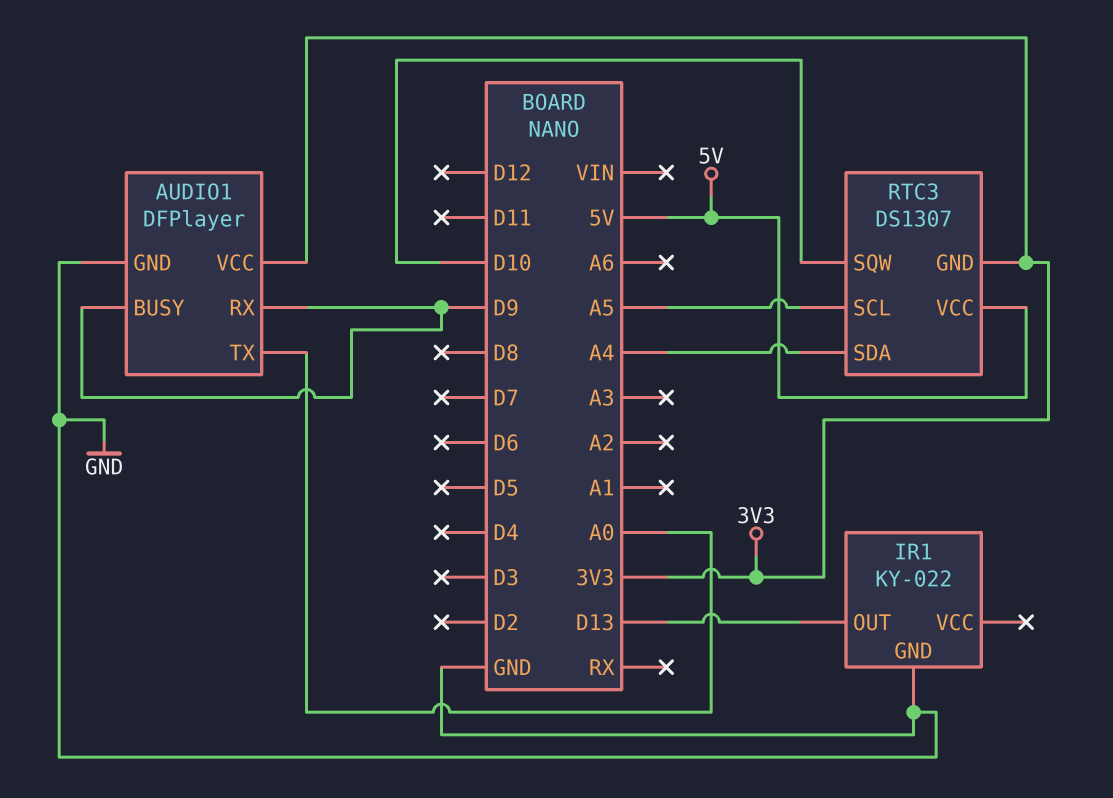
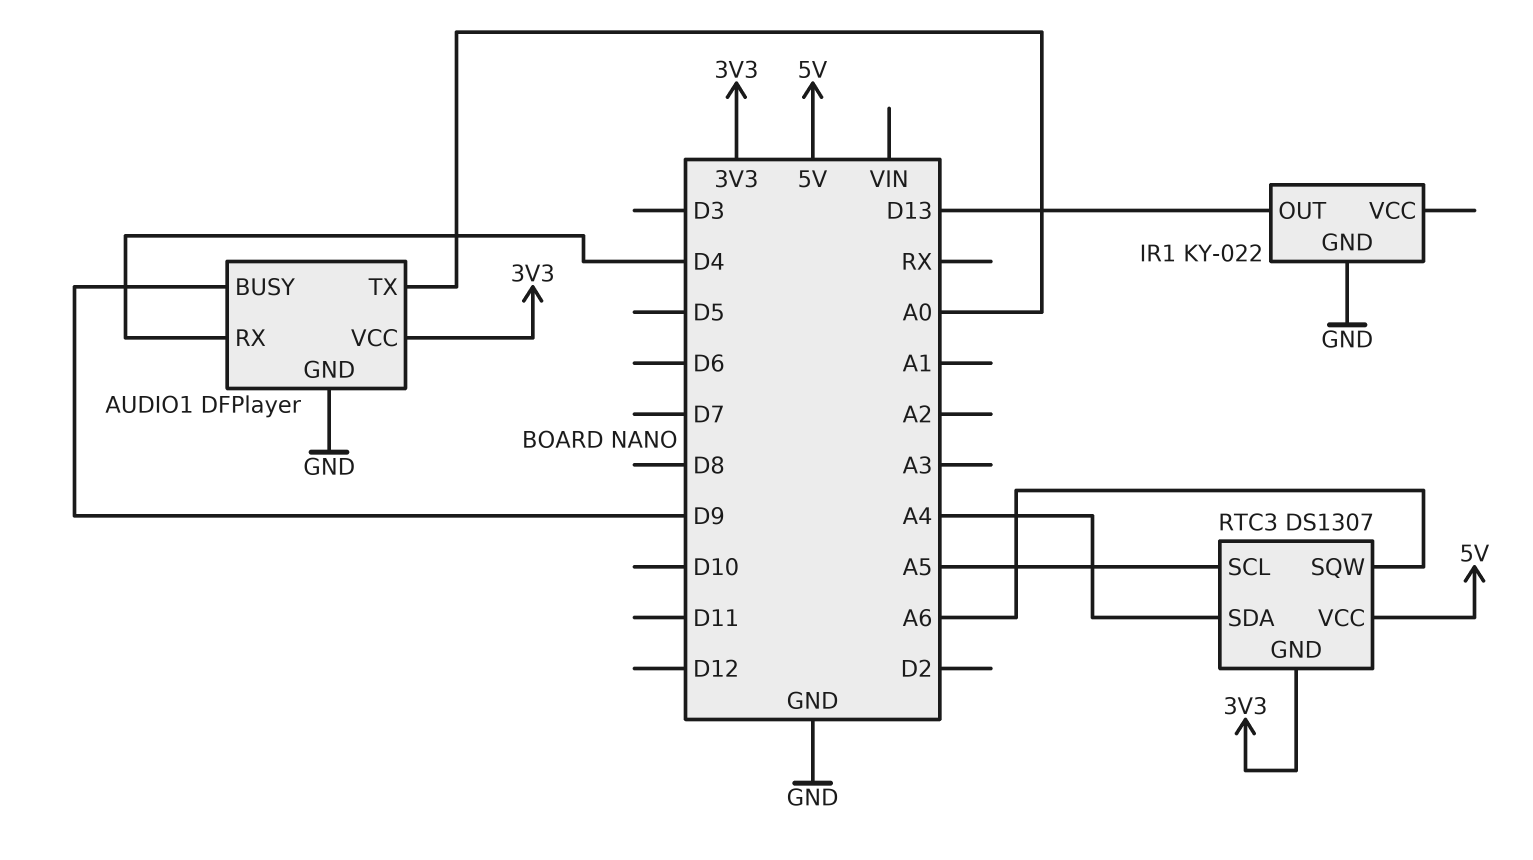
AUDIO1 pin RX: D9 -> D4
RTC3 pin SQW: D10 -> A6

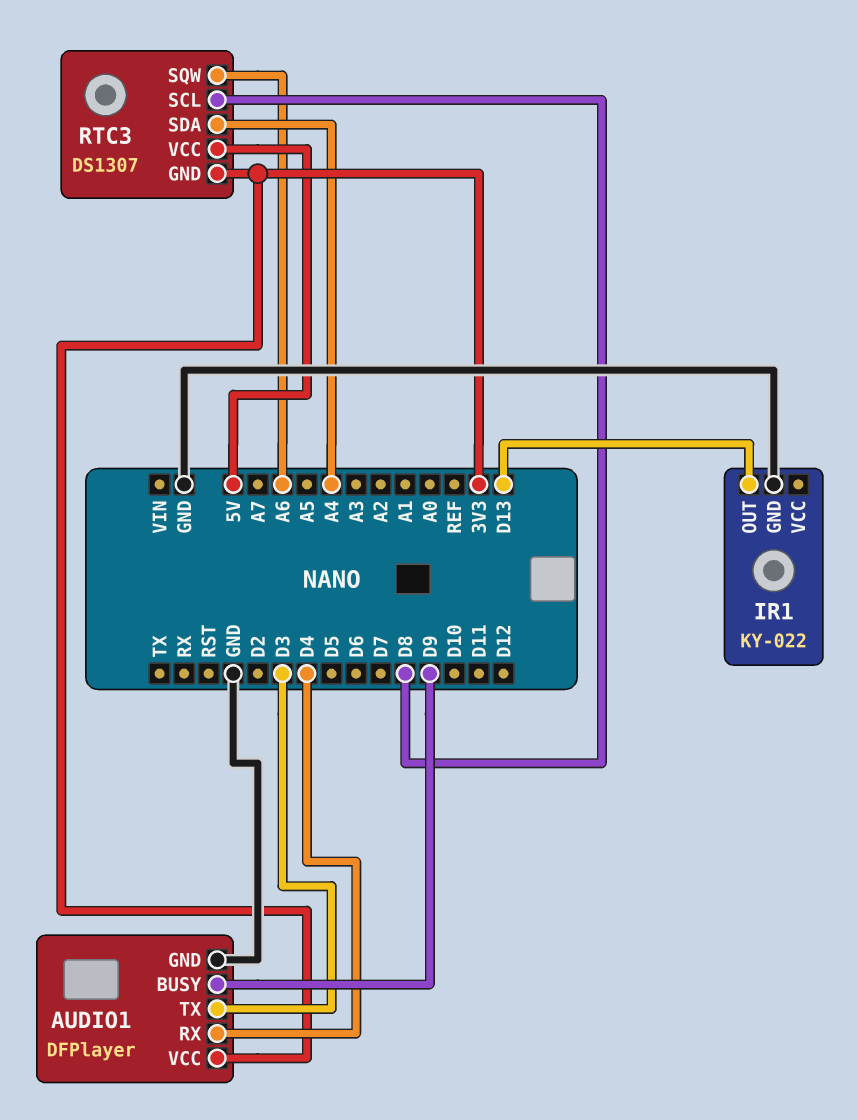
AUDIO1 pin TX: A0 -> D3
RTC3 pin SCL: A5 -> D8

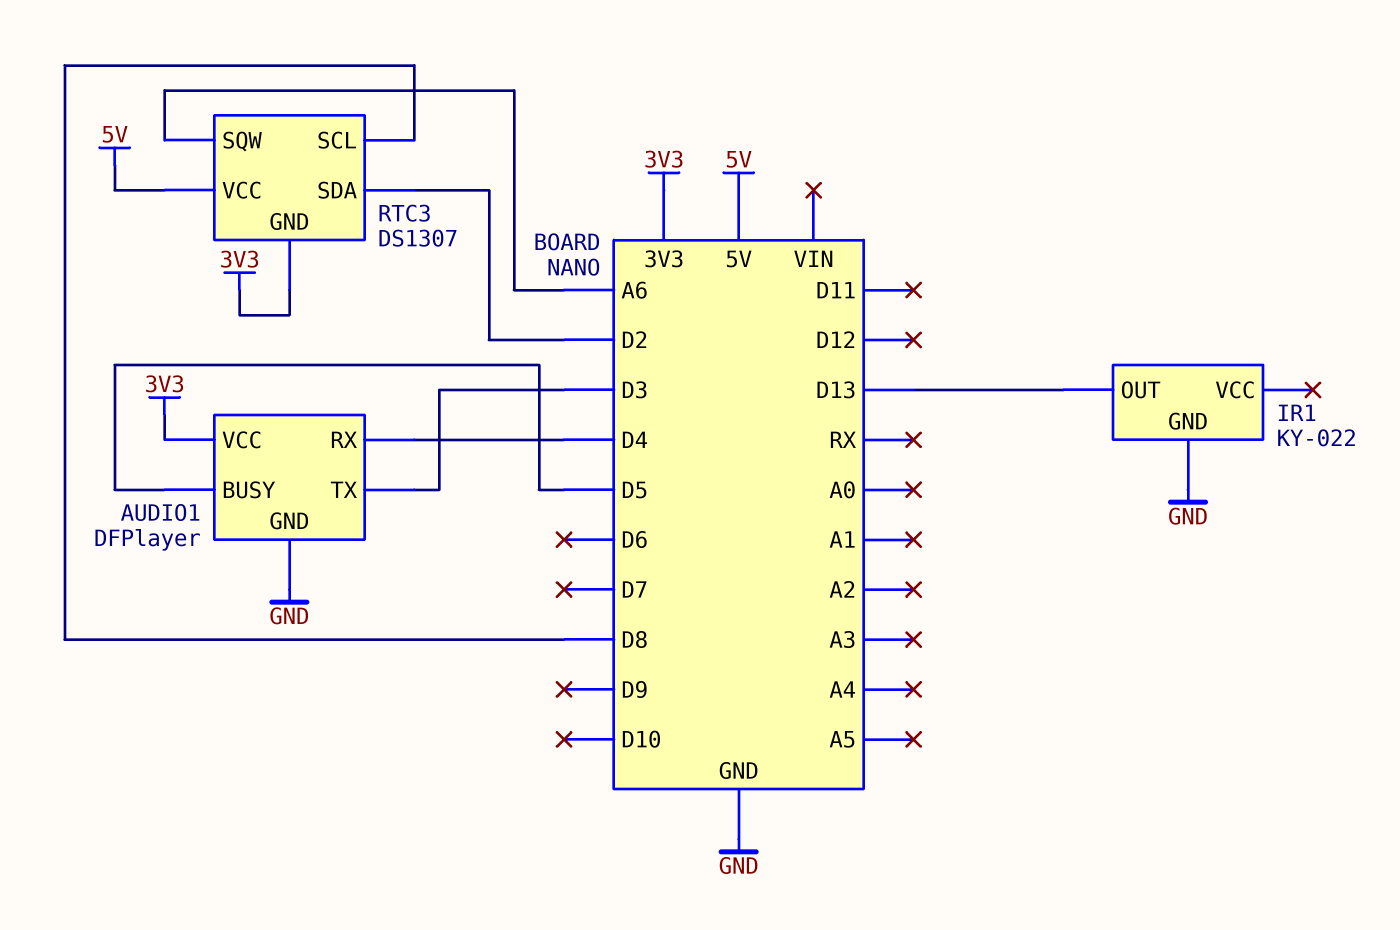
AUDIO1 pin BUSY: D9 -> D5
RTC3 pin SDA: A4 -> D2

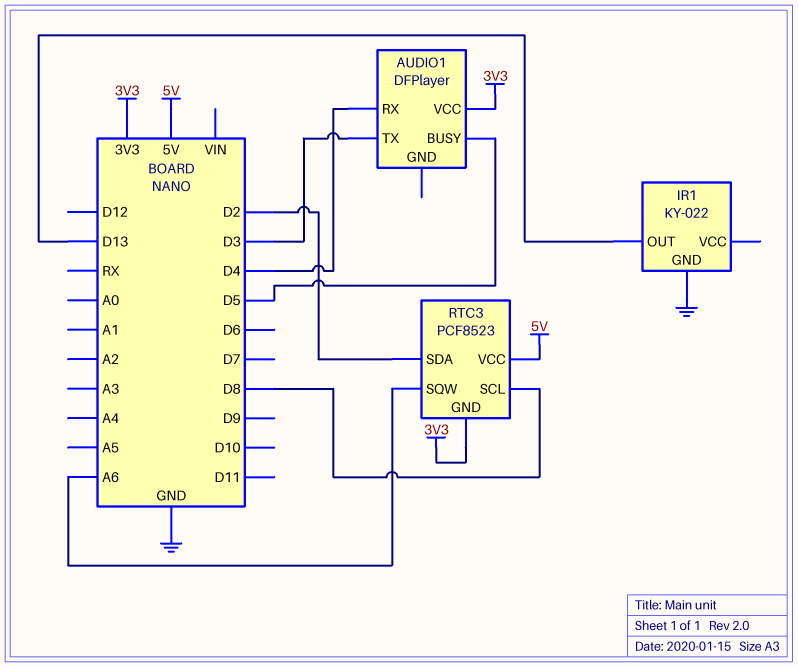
AUDIO1 pin GND: GND -> none
RTC3: DS1307 -> PCF8523

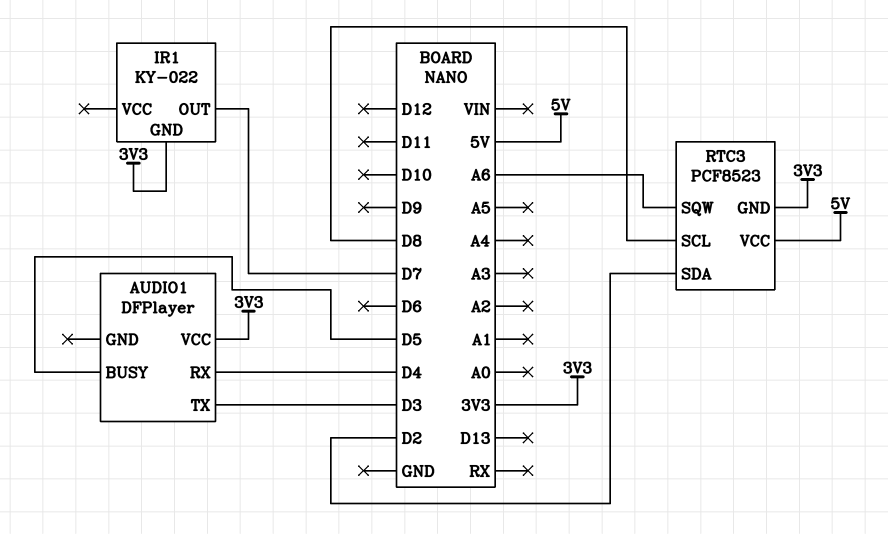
IR1 pin GND: GND -> 3V3
IR1 pin OUT: D13 -> D7

